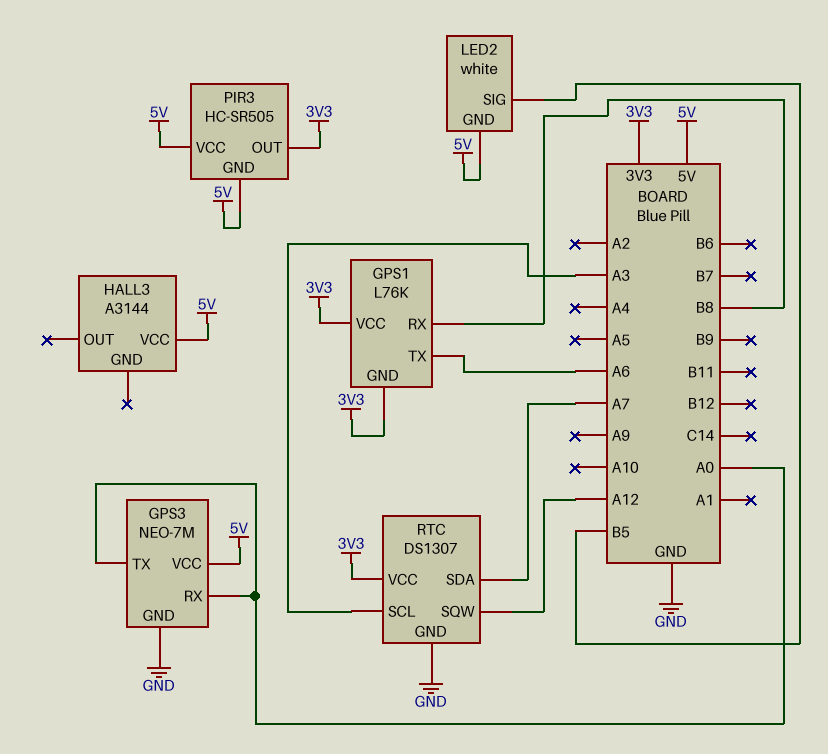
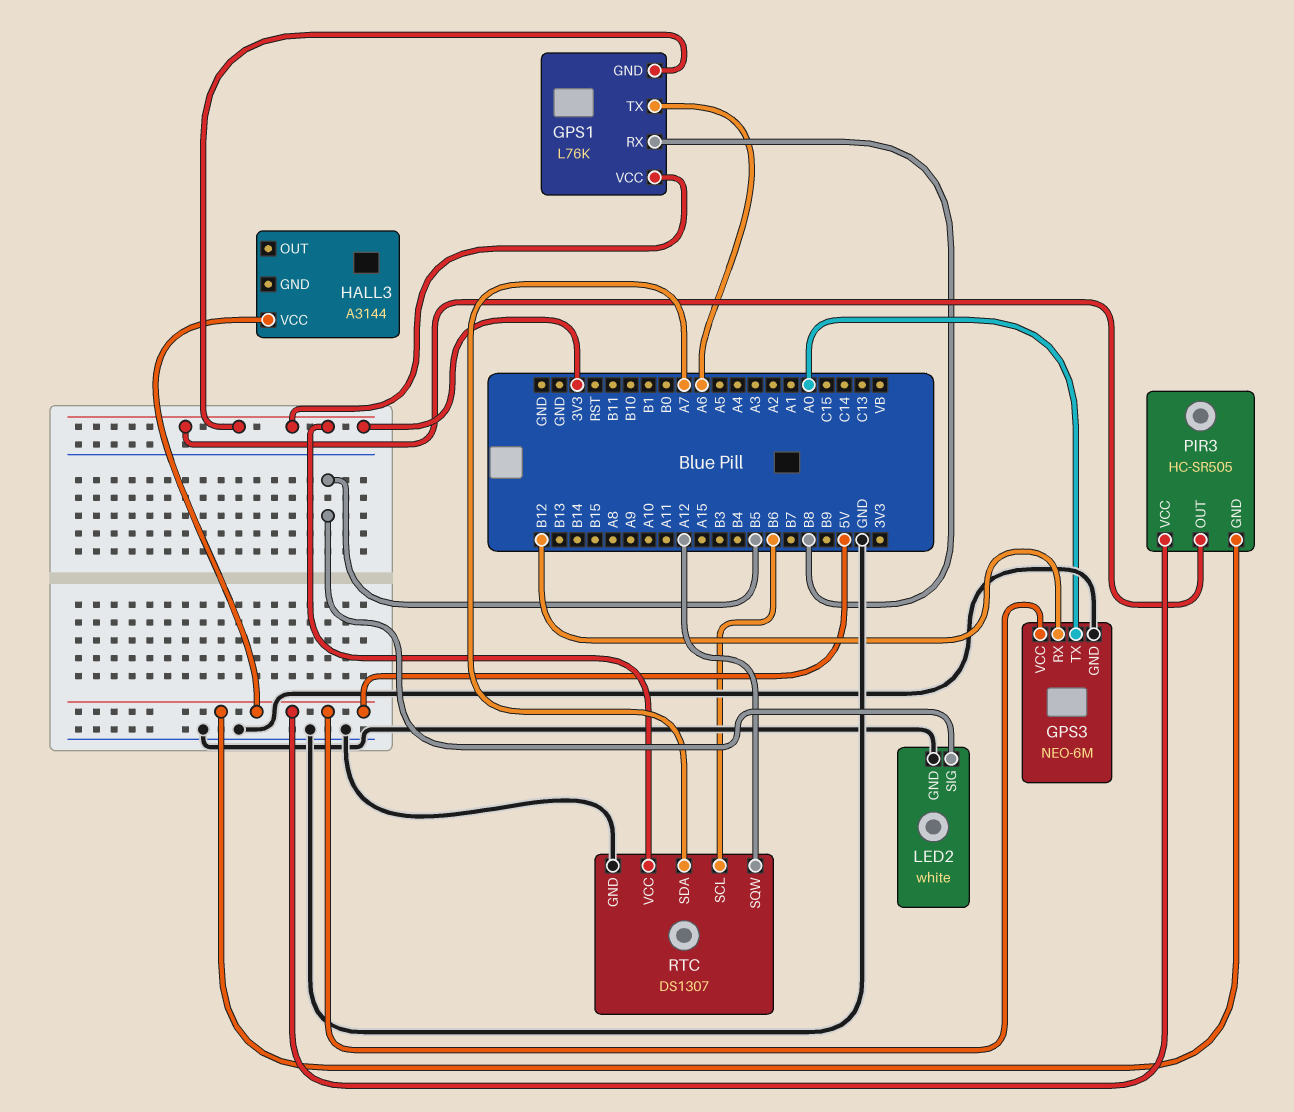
GPS3: NEO-7M -> NEO-6M
GPS3 pin RX: A0 -> B12
LED2 pin GND: 5V -> GND
RTC pin SCL: A3 -> B6

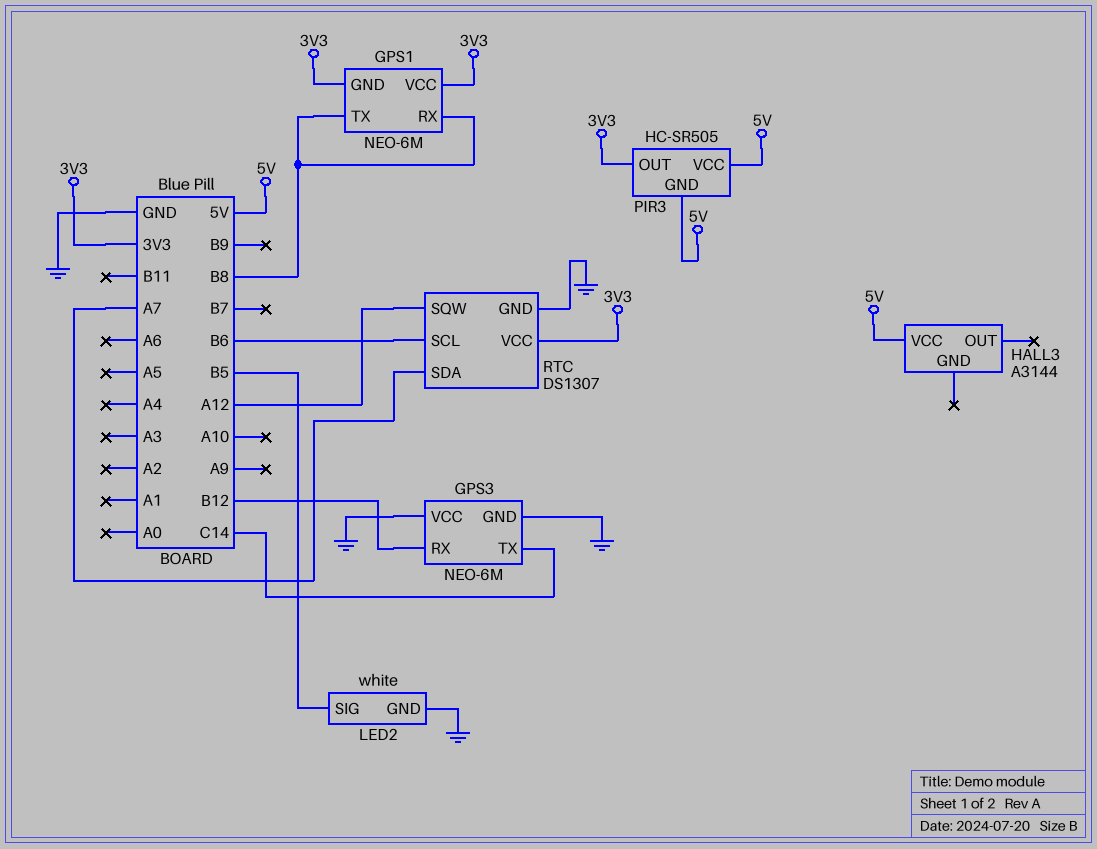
GPS1: L76K -> NEO-6M
GPS1 pin TX: A6 -> B8
GPS3 pin TX: A0 -> C14
GPS3 pin VCC: 5V -> GND

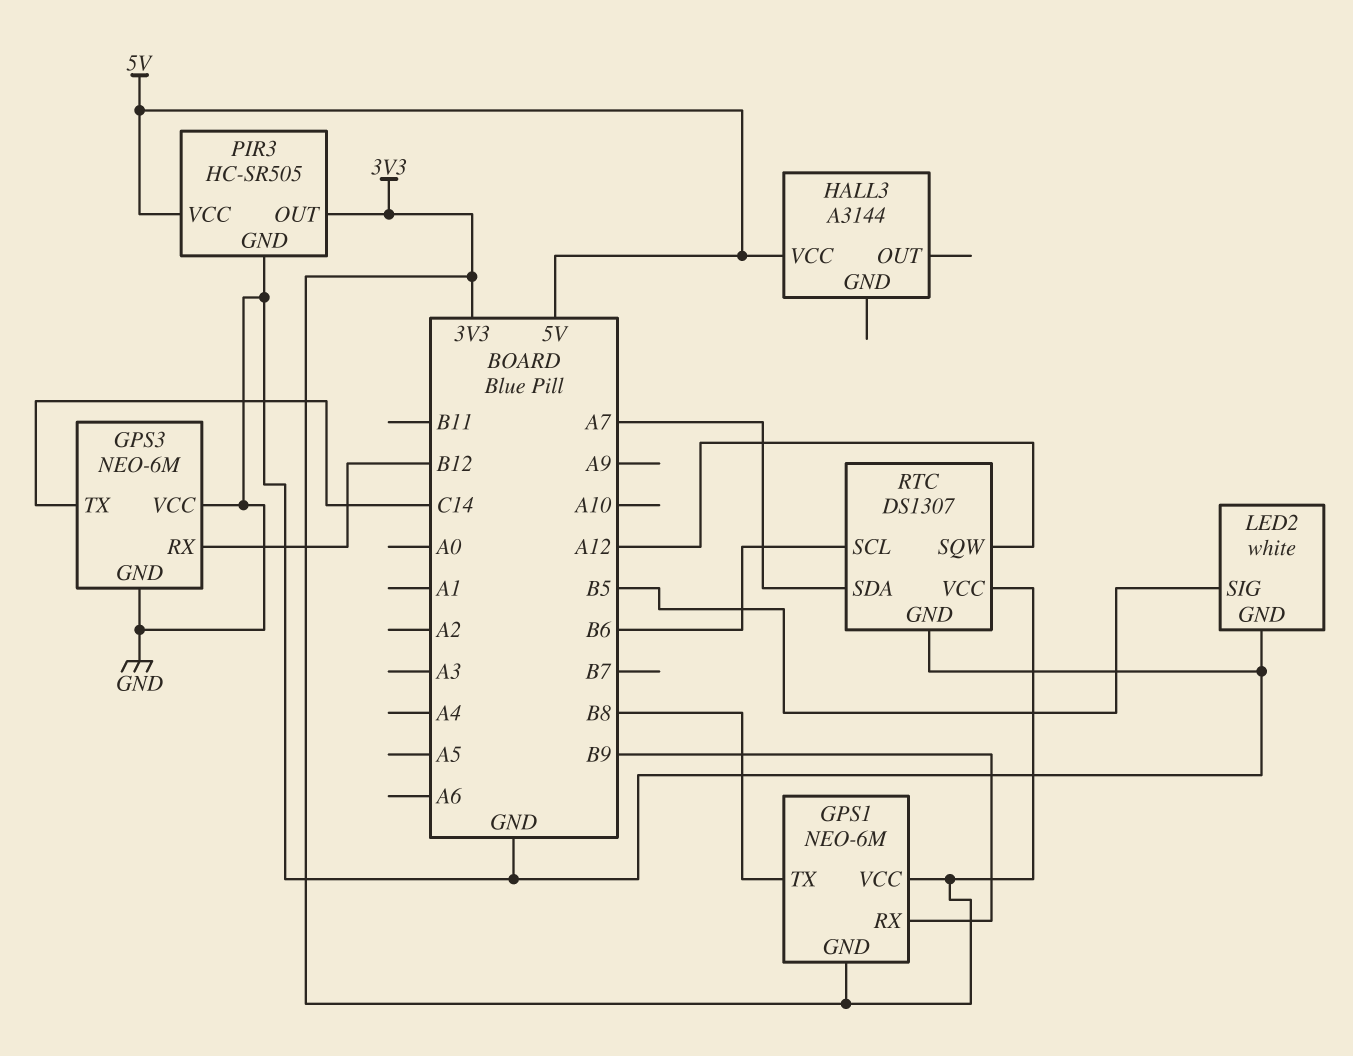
GPS1 pin RX: B8 -> B9
PIR3 pin GND: 5V -> GND

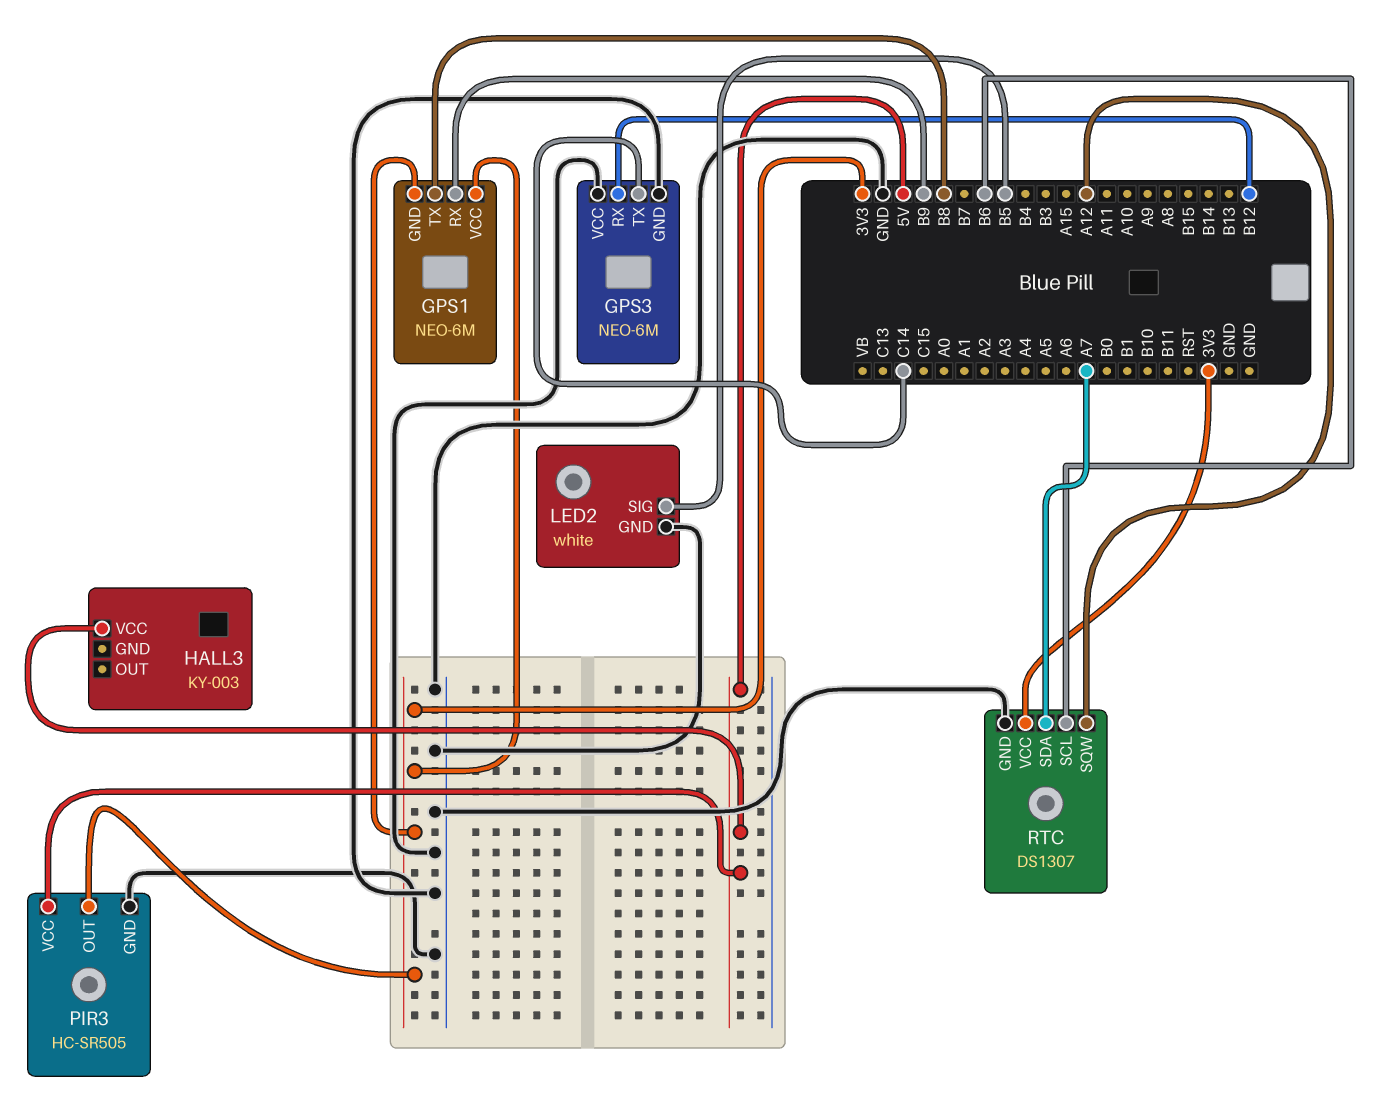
HALL3: A3144 -> KY-003

